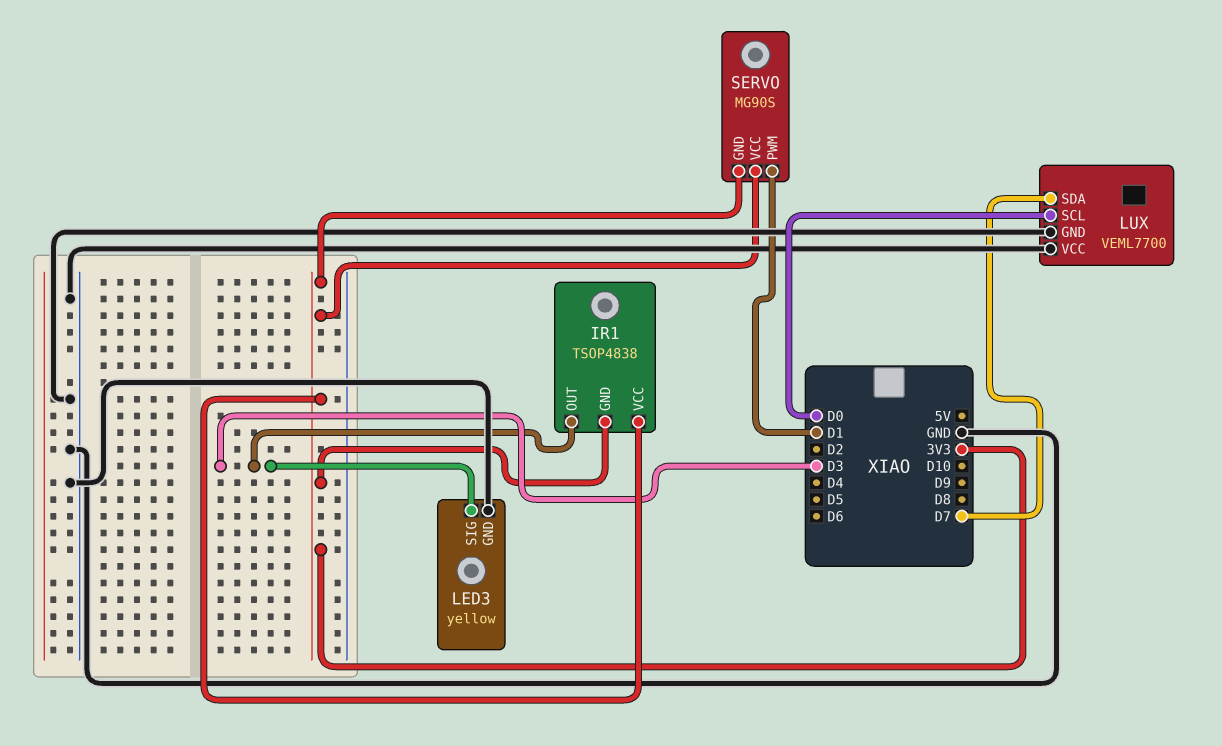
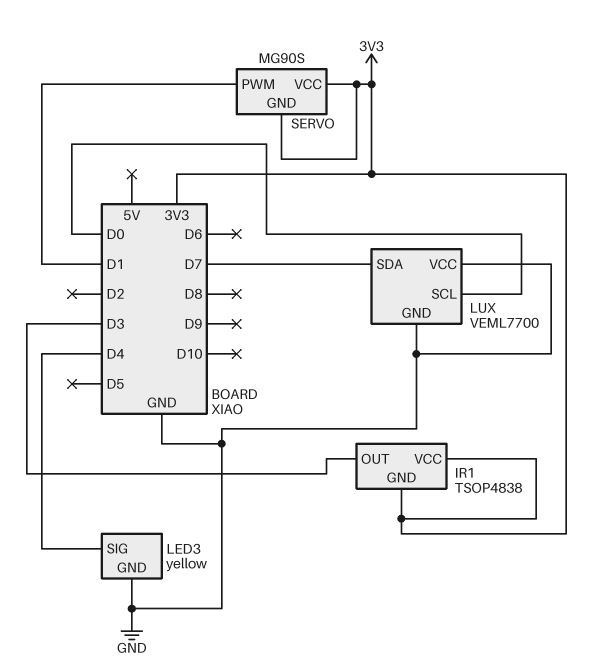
LED3 pin SIG: D3 -> D4

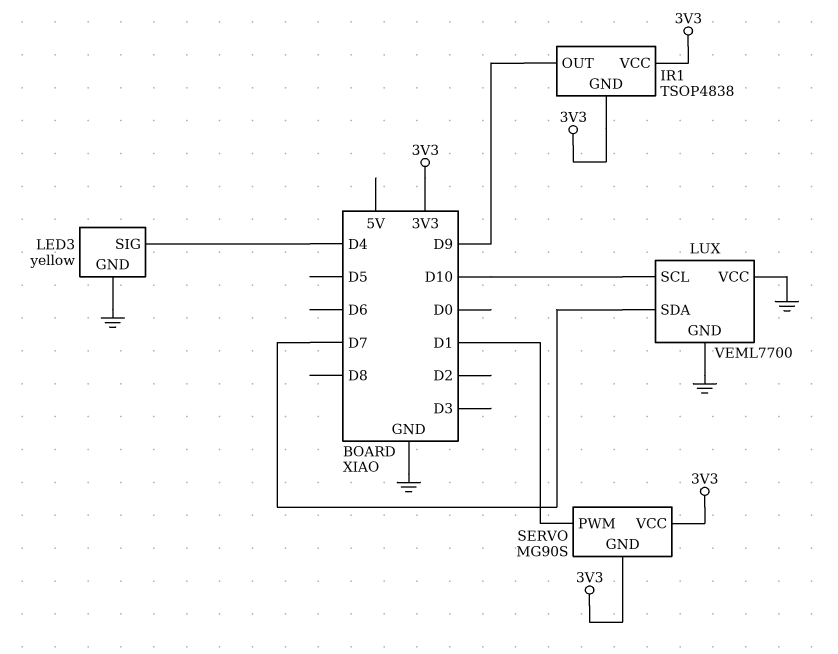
IR1 pin OUT: D3 -> D9
LUX pin SCL: D0 -> D10

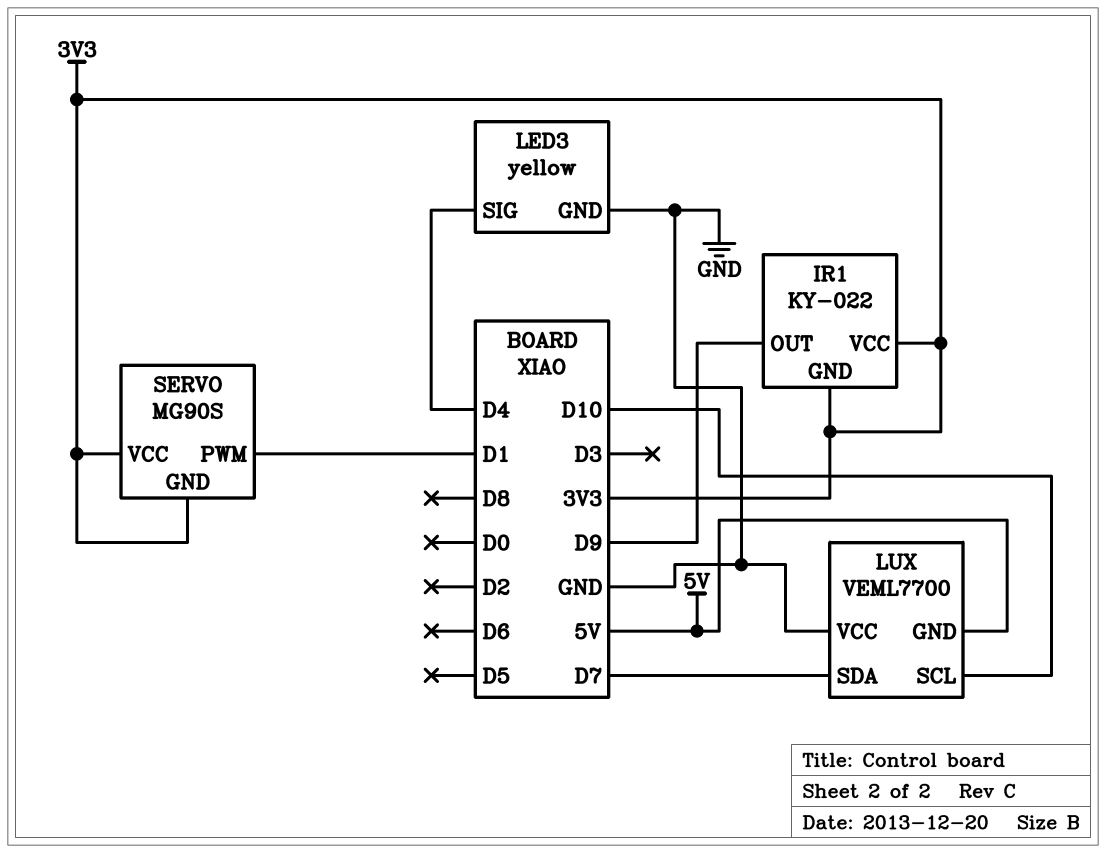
IR1: TSOP4838 -> KY-022
LUX pin GND: GND -> 5V

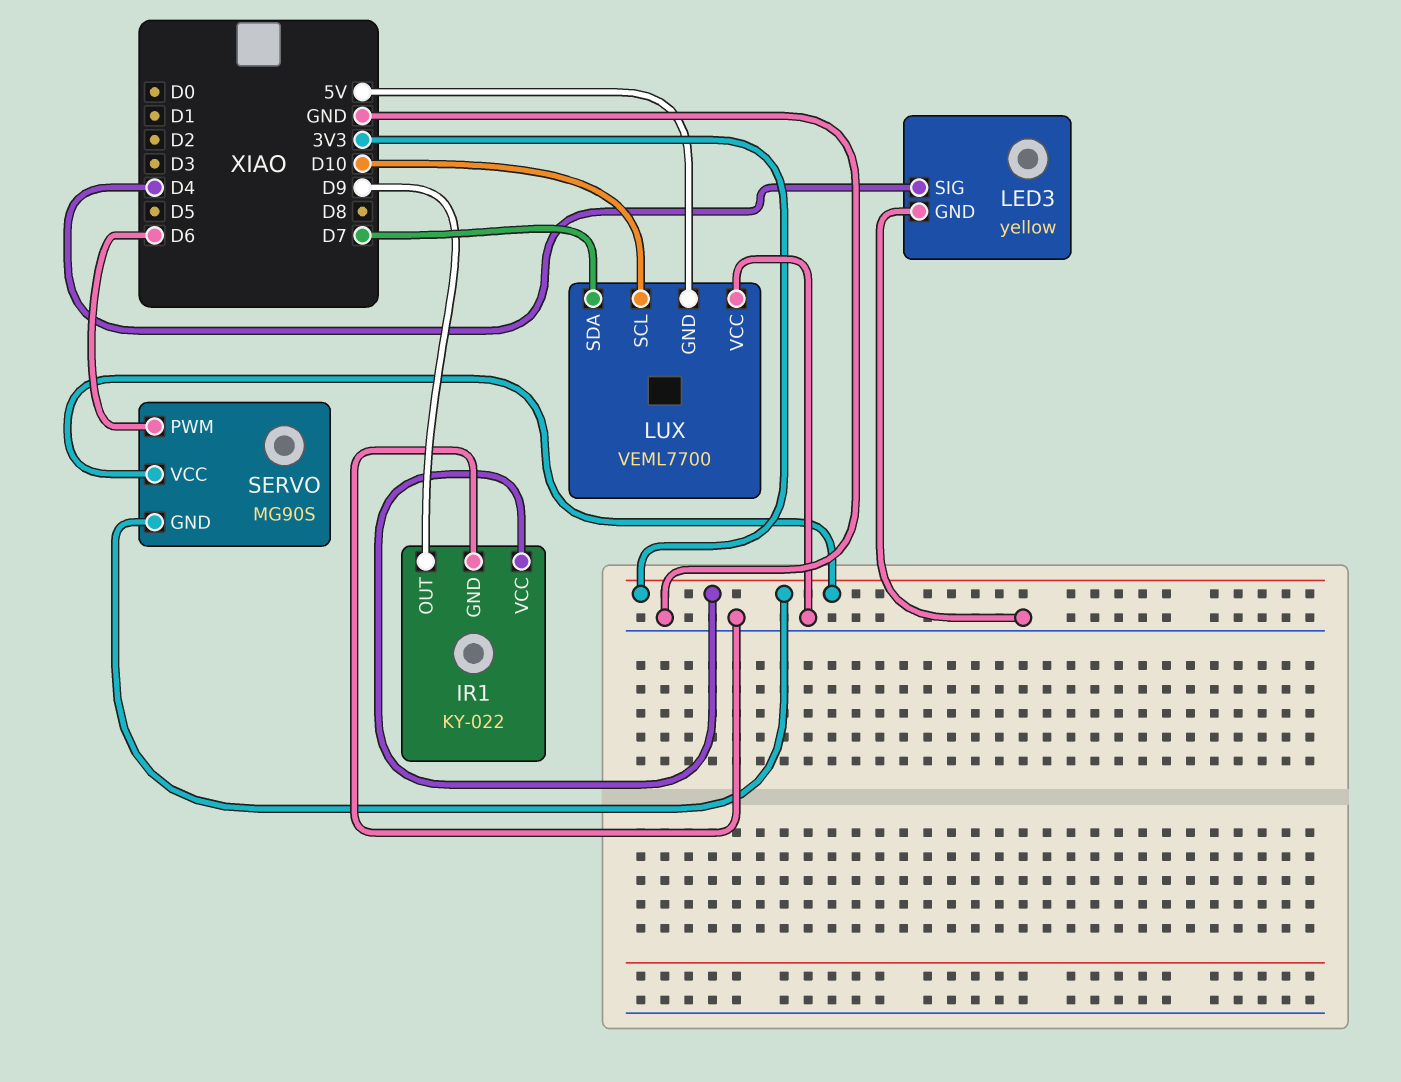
IR1 pin GND: 3V3 -> GND
SERVO pin PWM: D1 -> D6

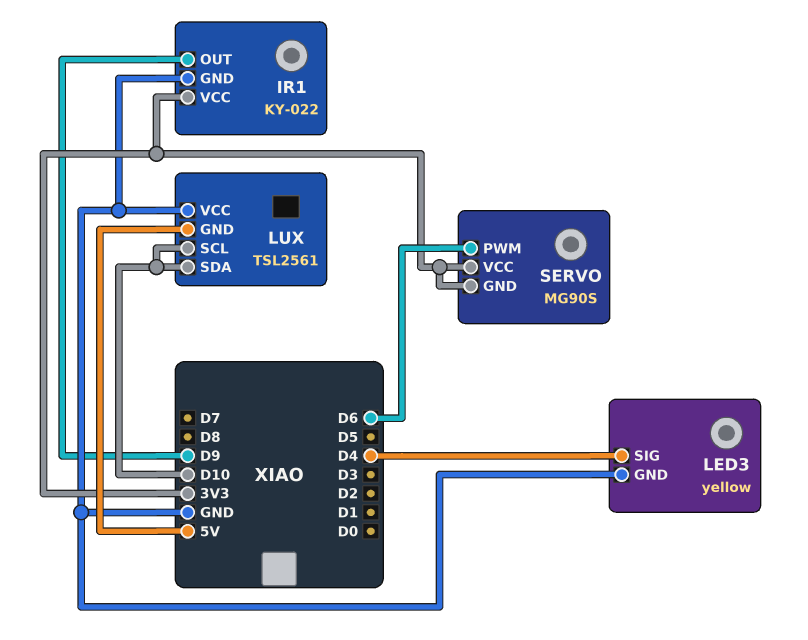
LUX: VEML7700 -> TSL2561
LUX pin SDA: D7 -> D10

